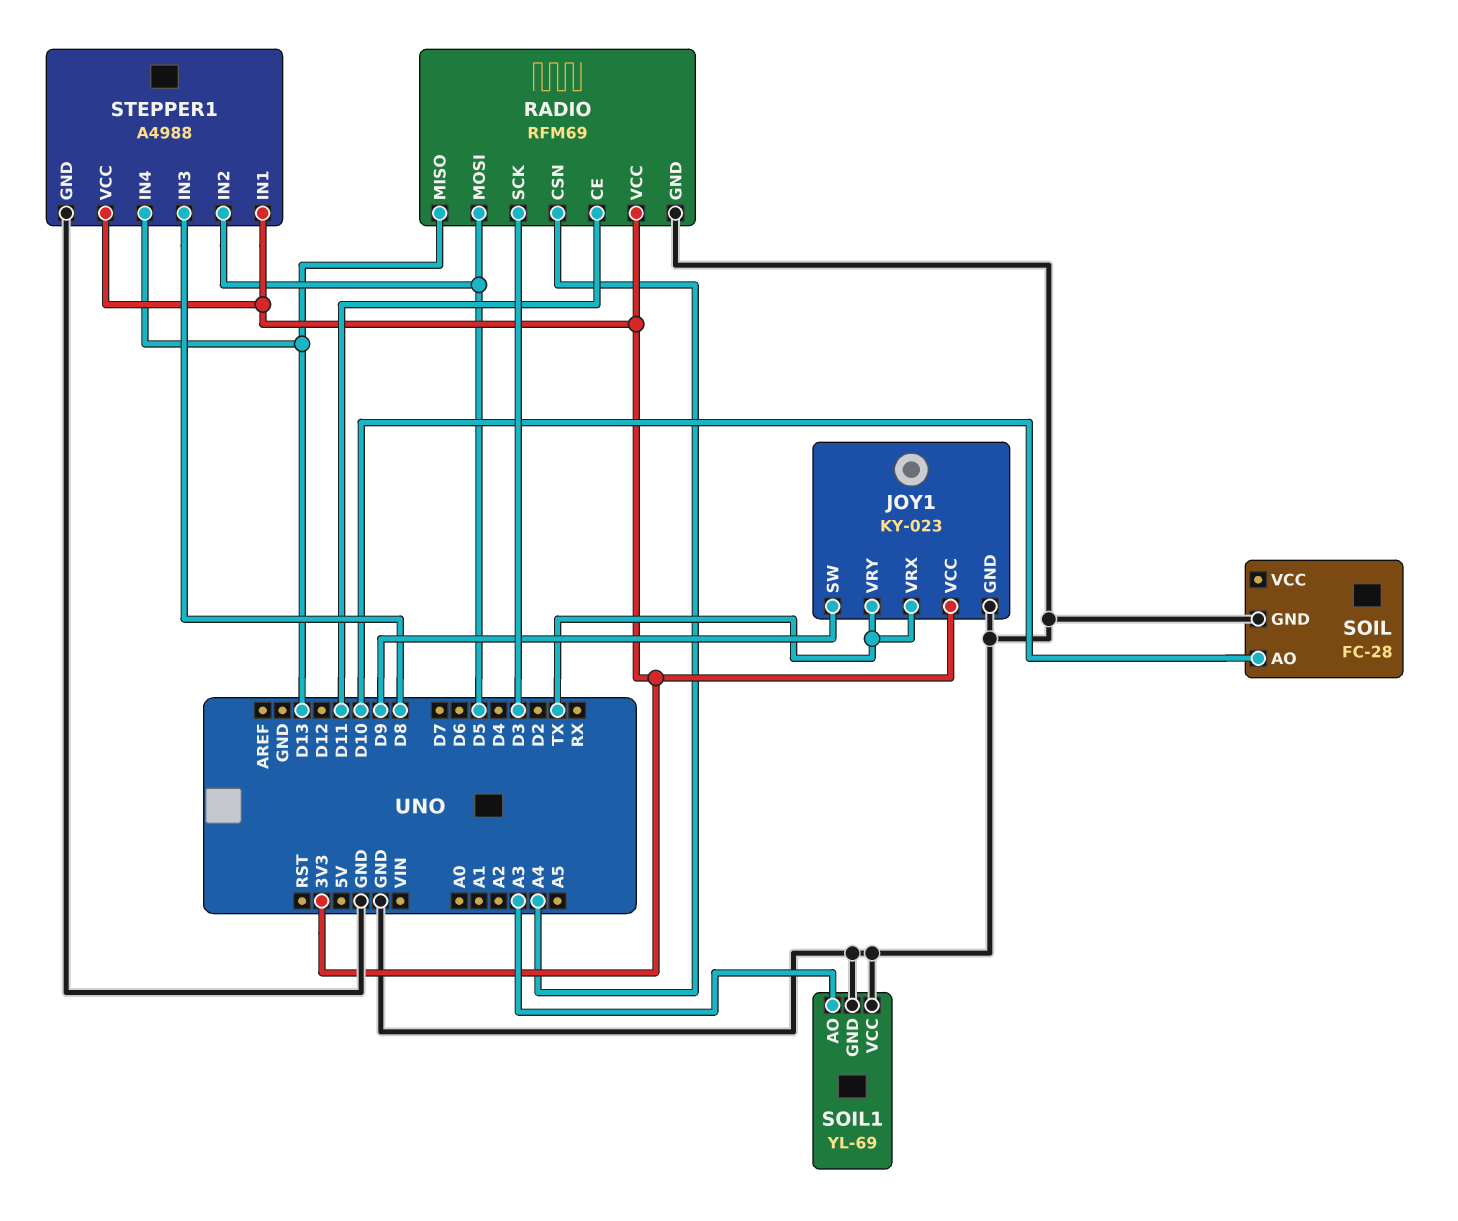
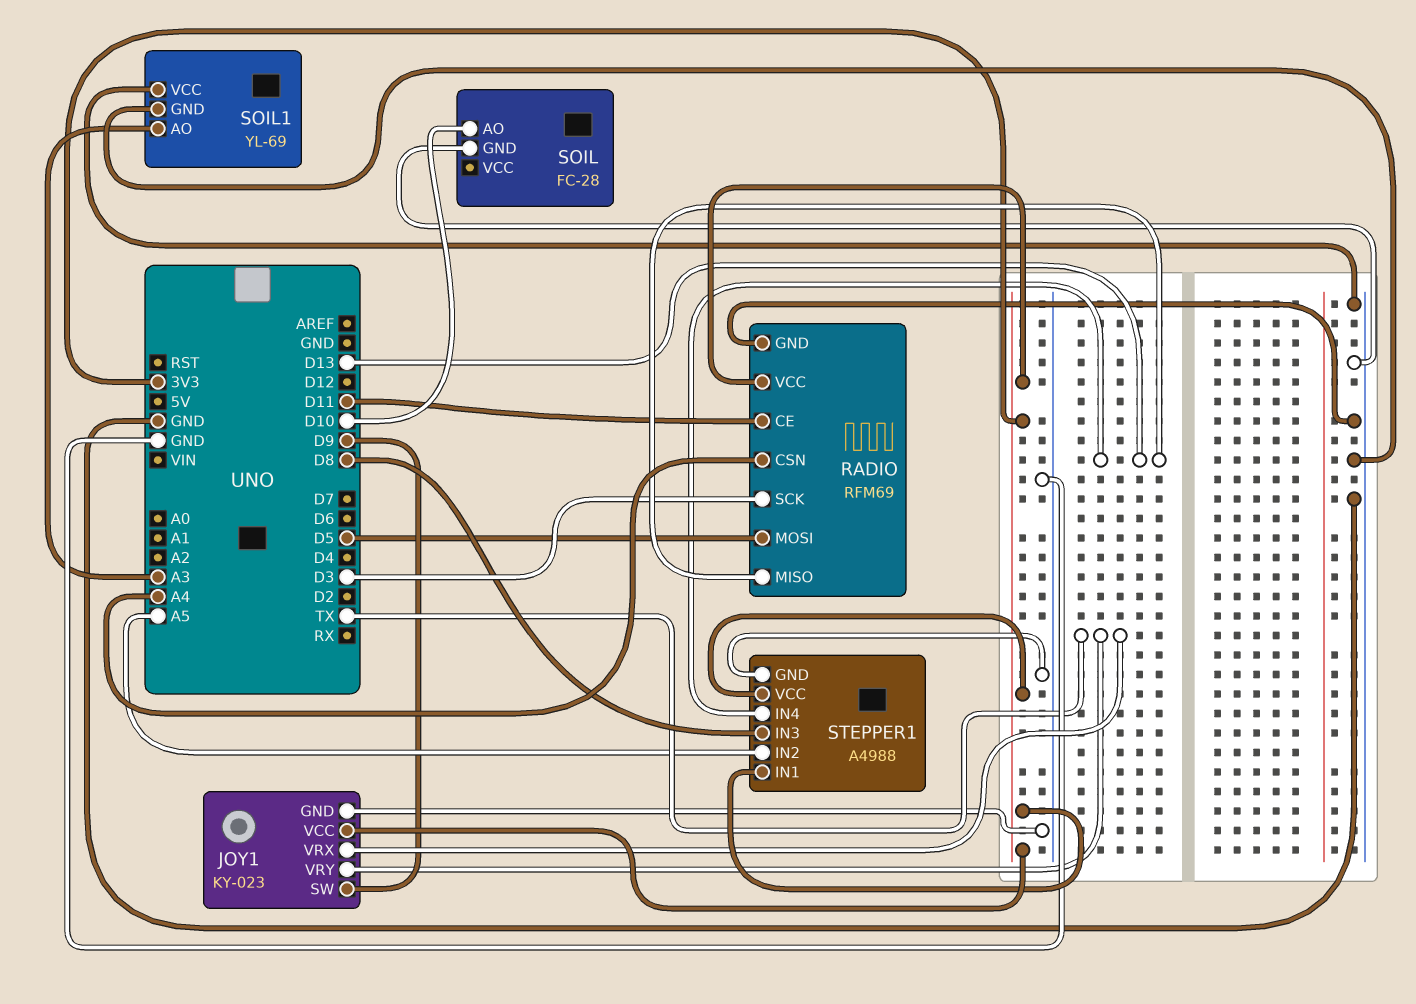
STEPPER1 pin IN2: D5 -> A5

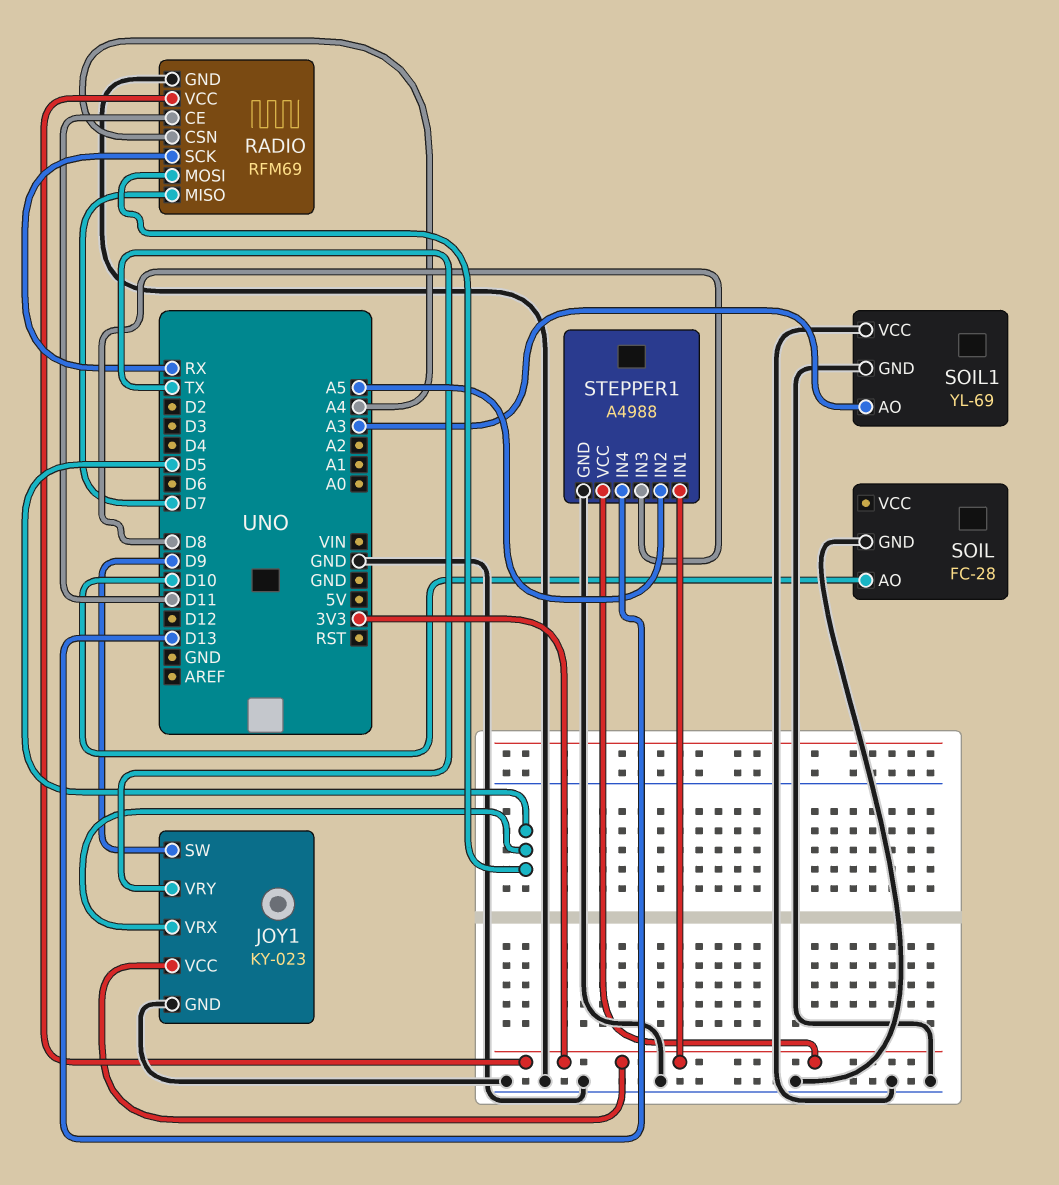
JOY1 pin VRX: TX -> D5
RADIO pin MISO: D13 -> D7
RADIO pin SCK: D3 -> RX

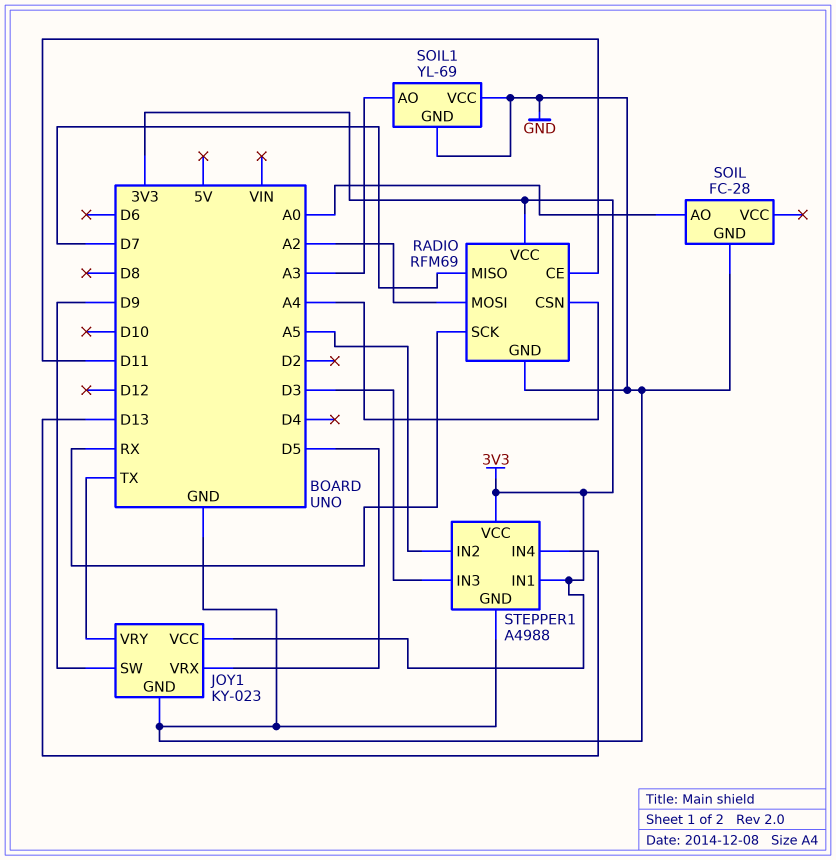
RADIO pin MOSI: D5 -> A2
SOIL pin AO: D10 -> A0
STEPPER1 pin IN3: D8 -> D3

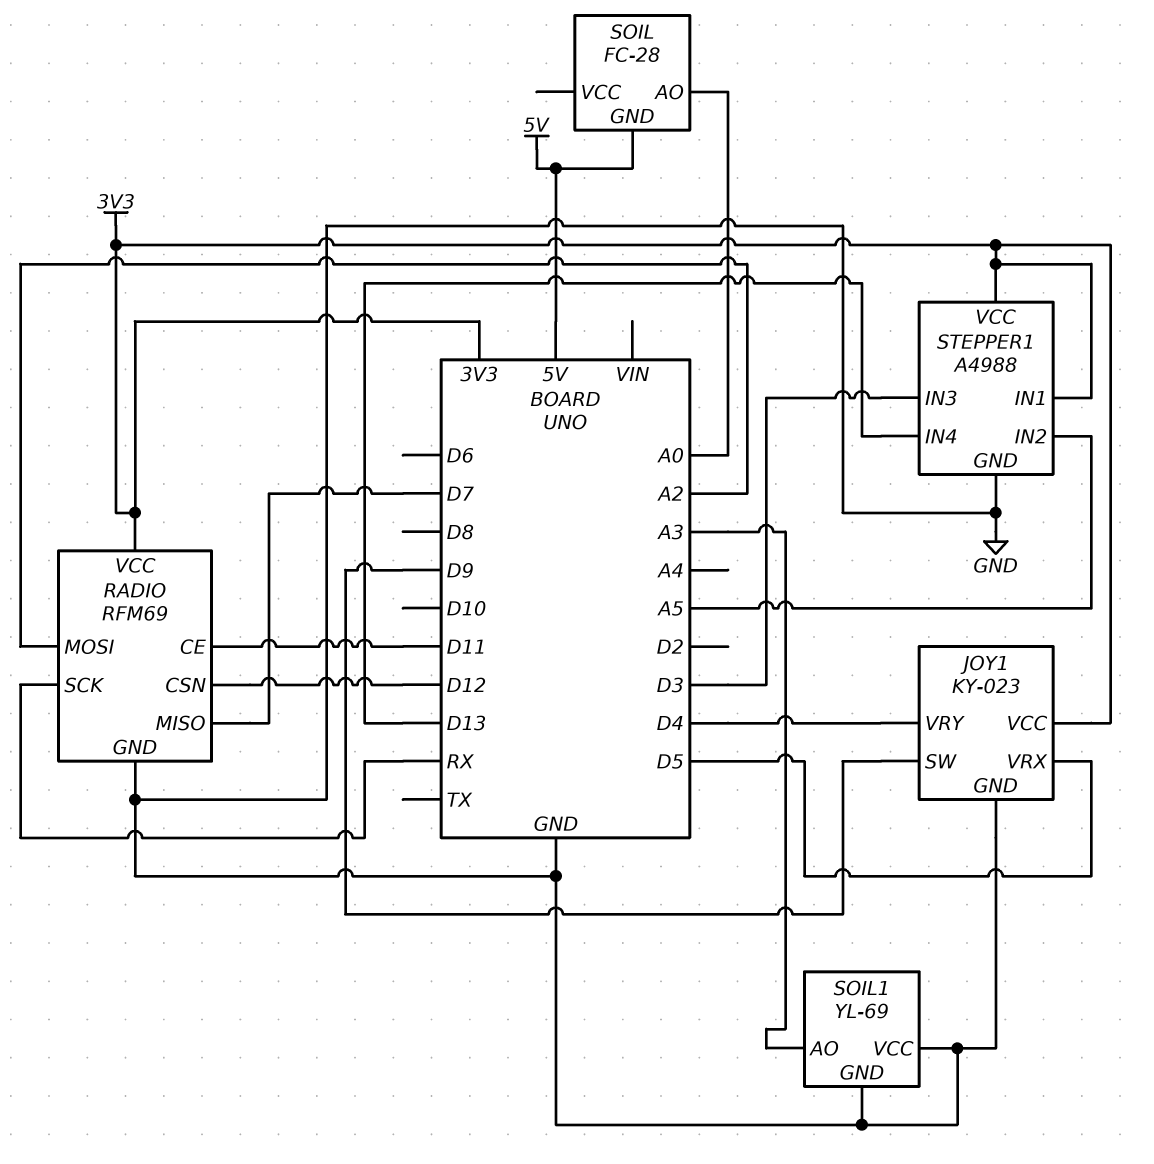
JOY1 pin VRY: TX -> D4
RADIO pin CSN: A4 -> D12
SOIL pin GND: GND -> 5V

